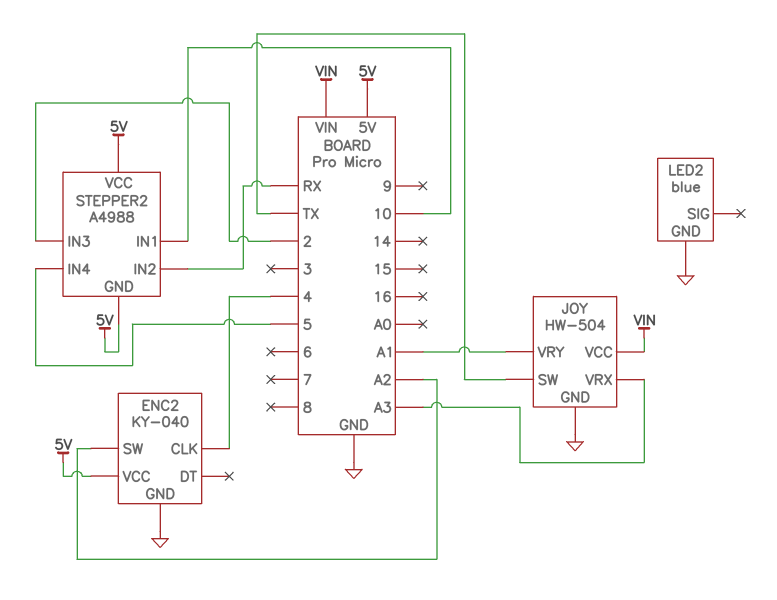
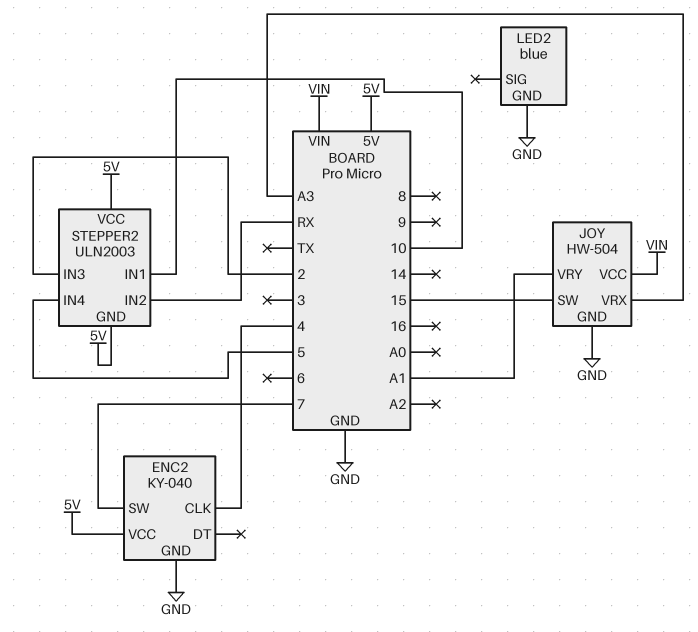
ENC2 pin SW: A2 -> 7
JOY pin SW: TX -> 15
STEPPER2: A4988 -> ULN2003

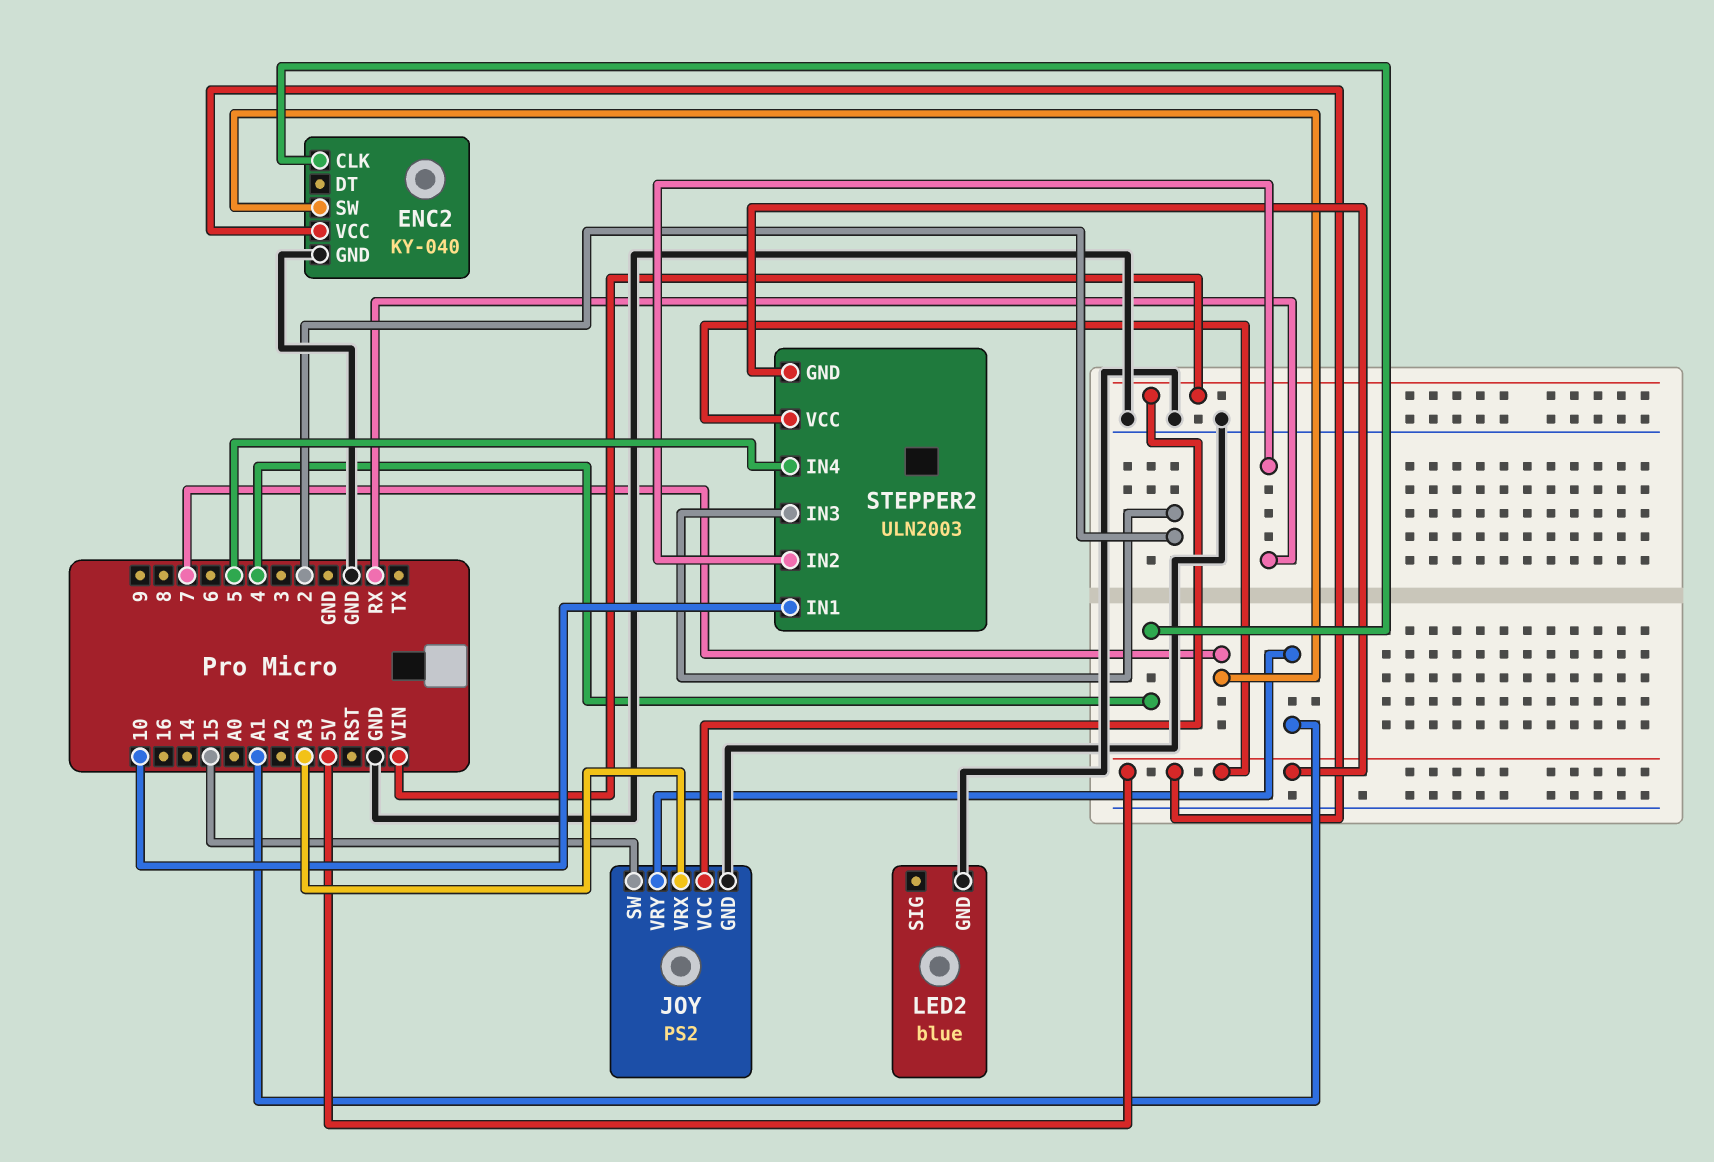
JOY: HW-504 -> PS2

